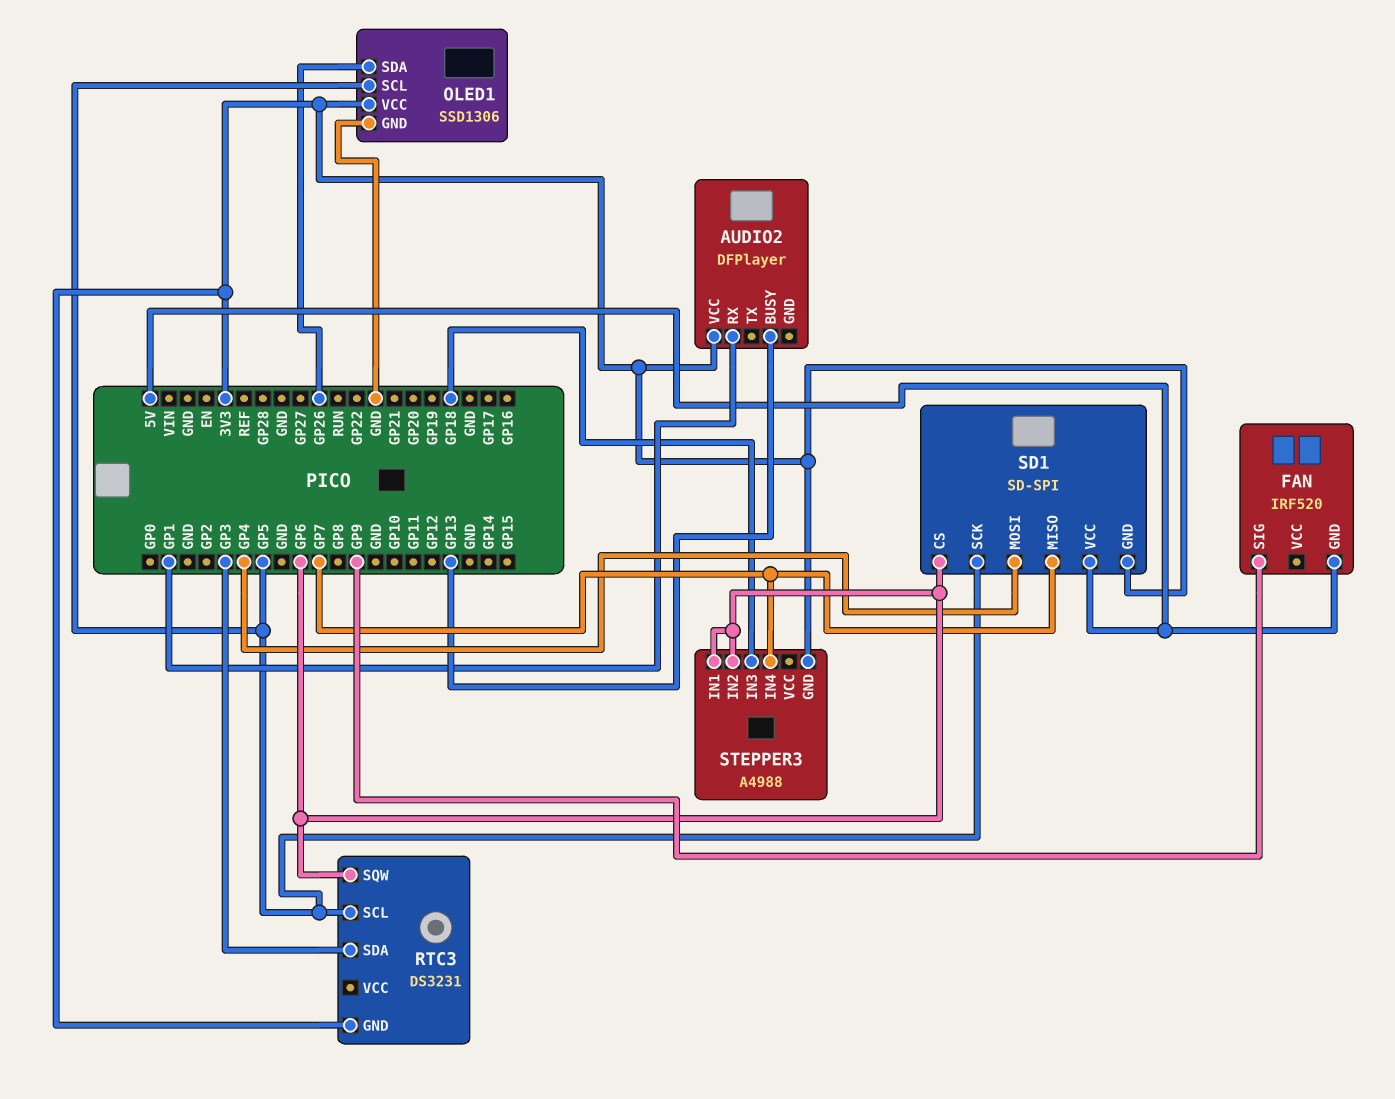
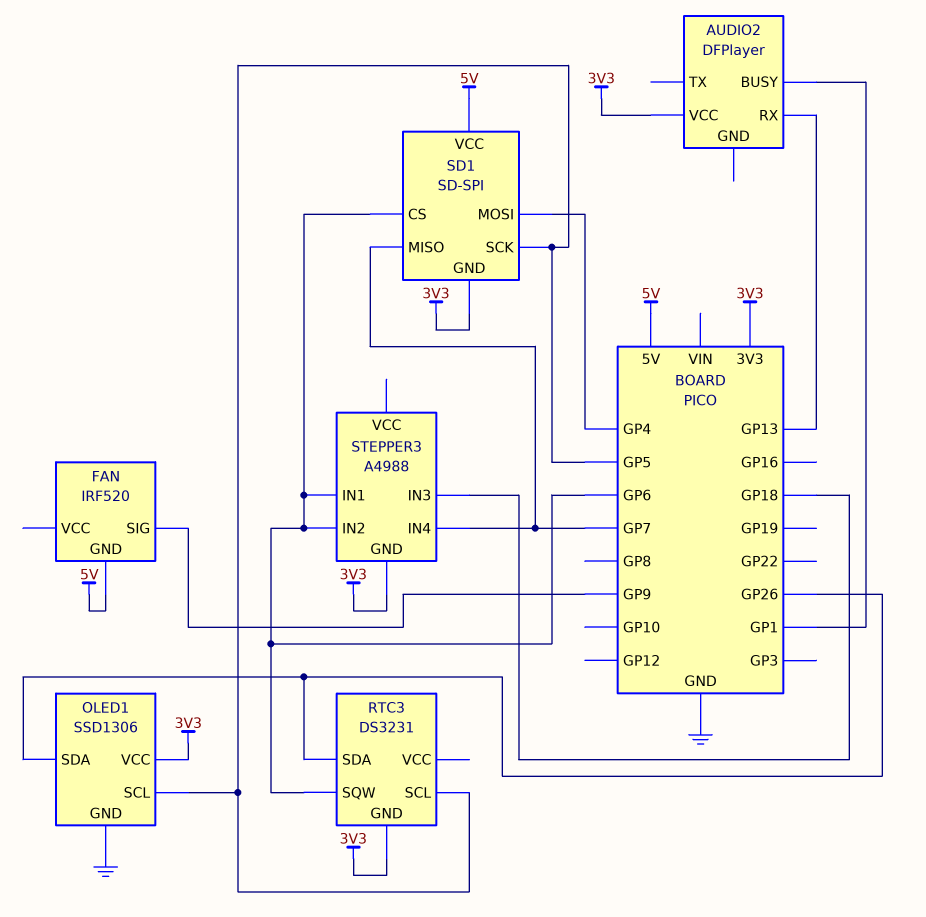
AUDIO2 pin BUSY: GP13 -> GP1
AUDIO2 pin RX: GP1 -> GP13
RTC3 pin SDA: GP3 -> GP26

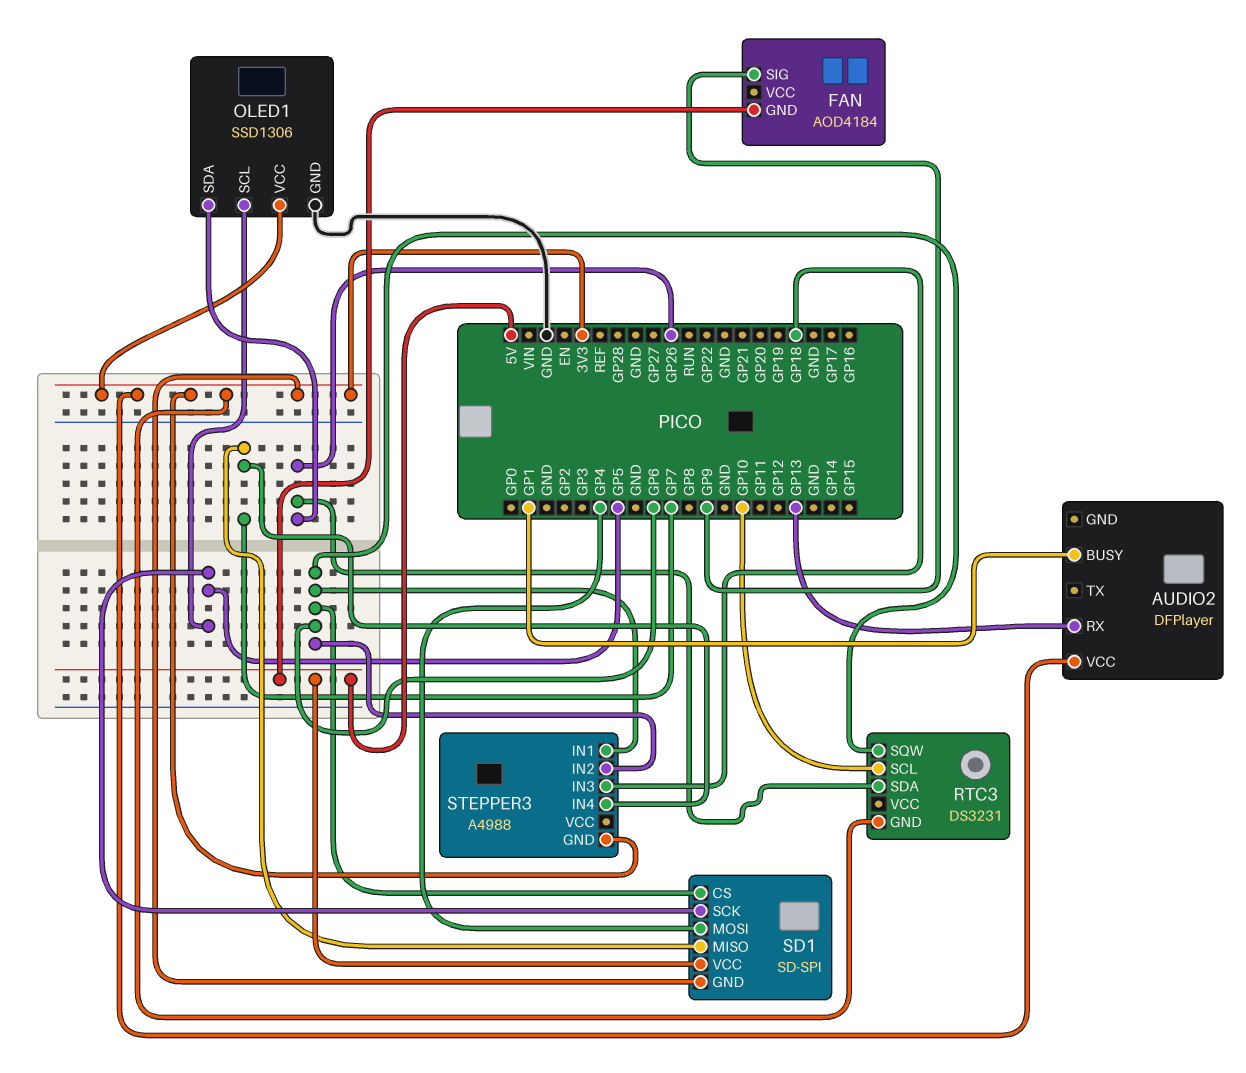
FAN: IRF520 -> AOD4184
RTC3 pin SCL: GP5 -> GP10

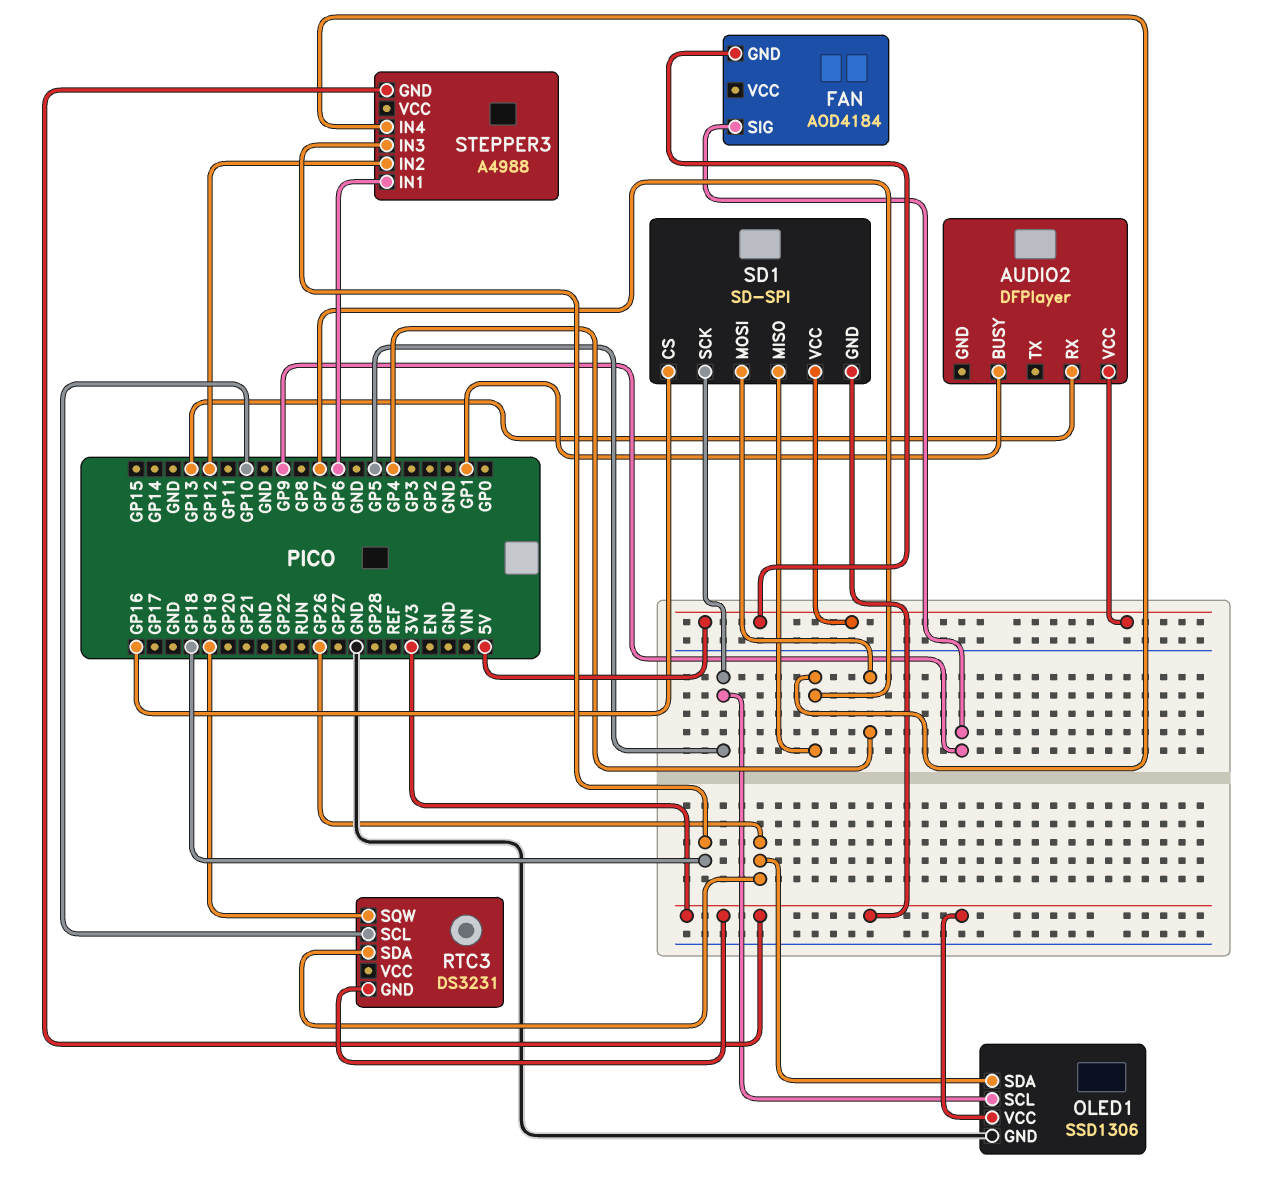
AUDIO2 pin VCC: 3V3 -> 5V
RTC3 pin SQW: GP6 -> GP19
SD1 pin CS: GP6 -> GP16
STEPPER3 pin IN2: GP6 -> GP12

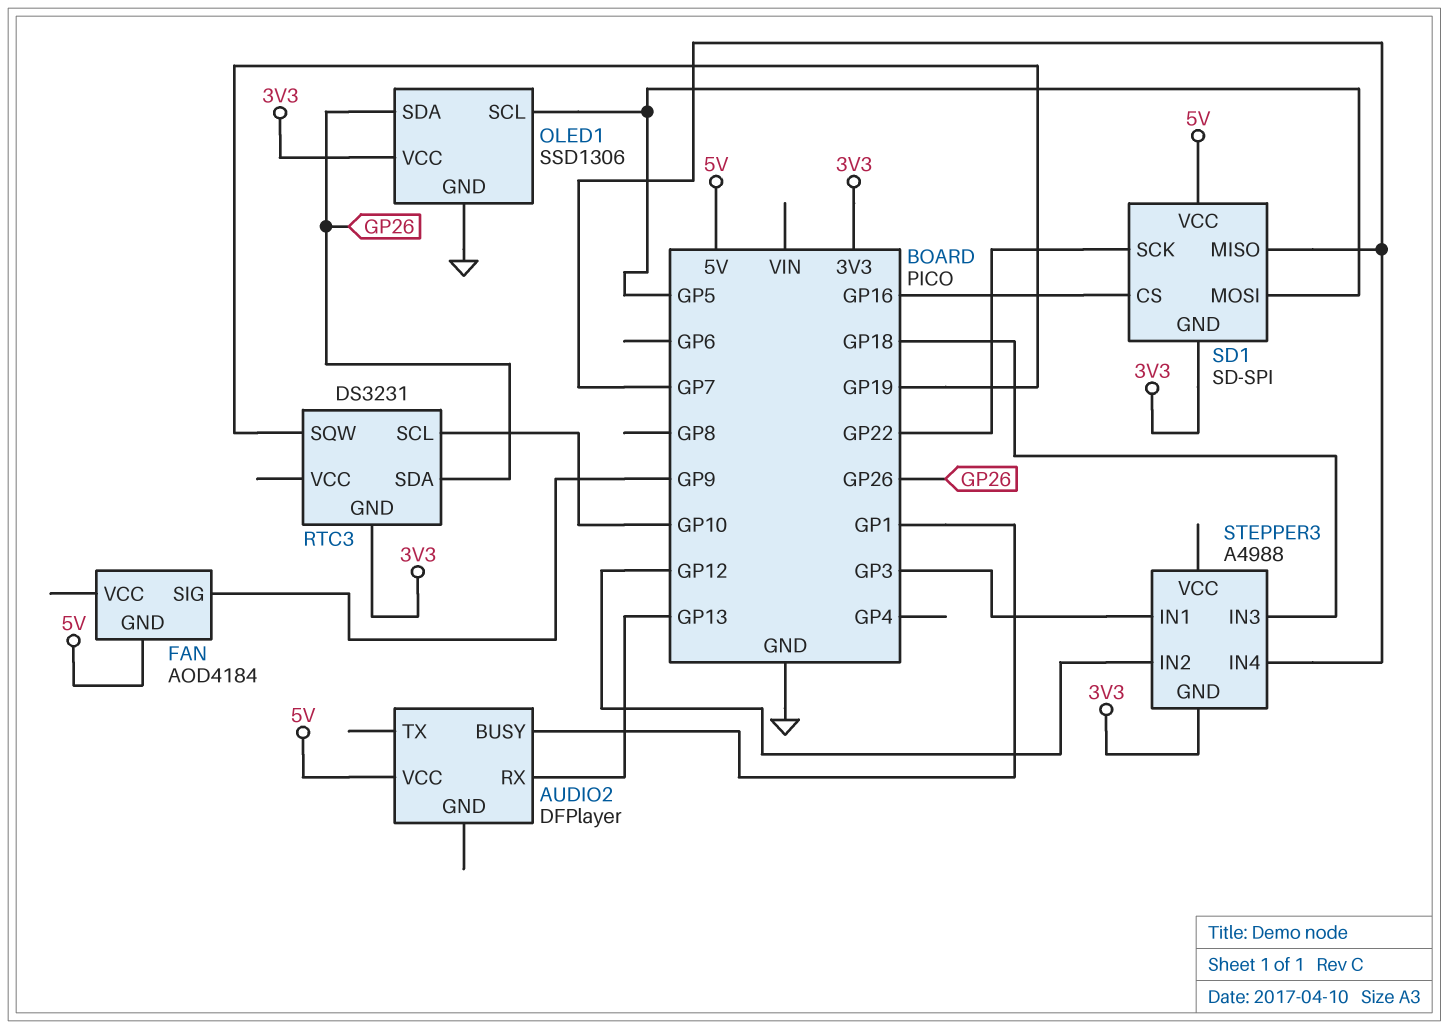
SD1 pin MOSI: GP4 -> GP5
SD1 pin SCK: GP5 -> GP22
STEPPER3 pin IN1: GP6 -> GP3

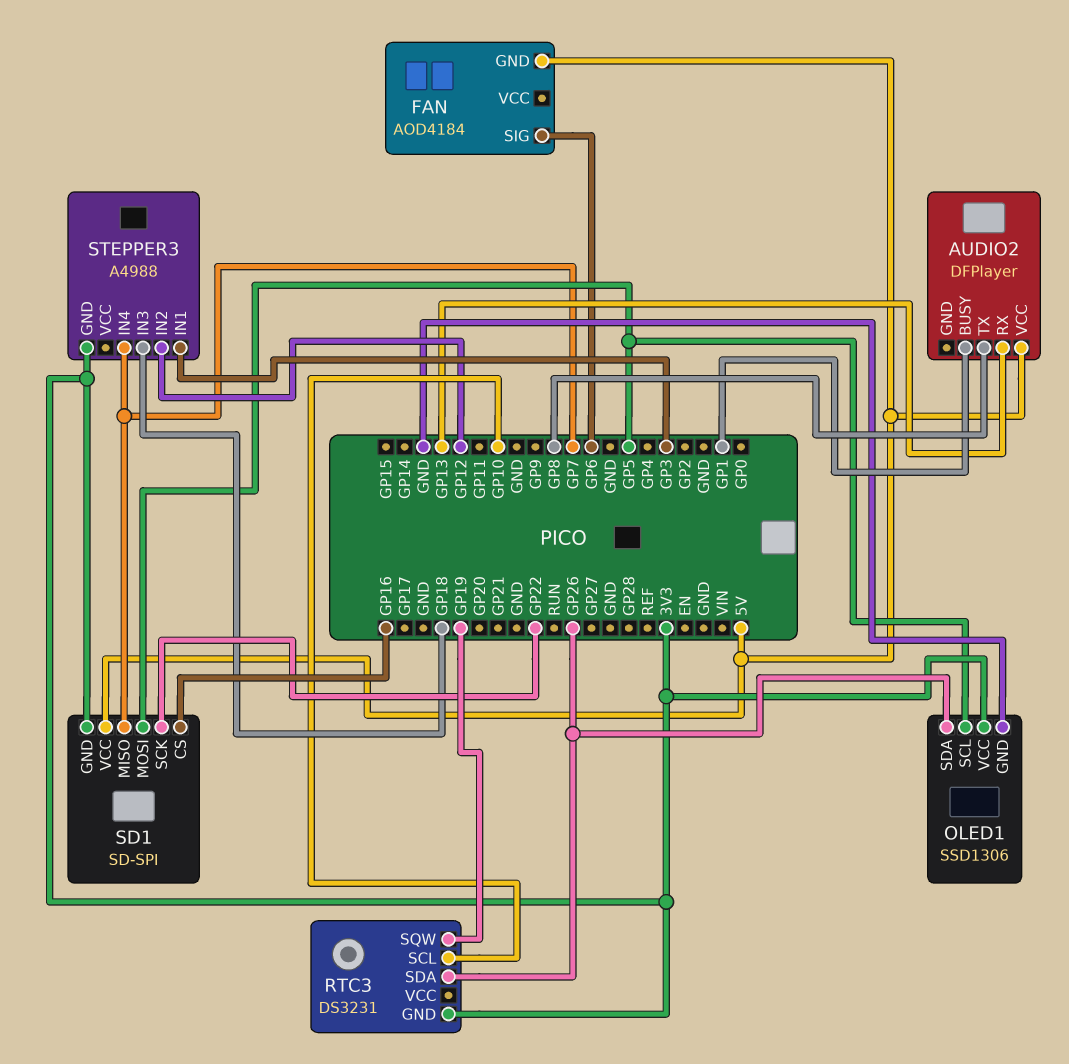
AUDIO2 pin TX: none -> GP8
FAN pin SIG: GP9 -> GP6

